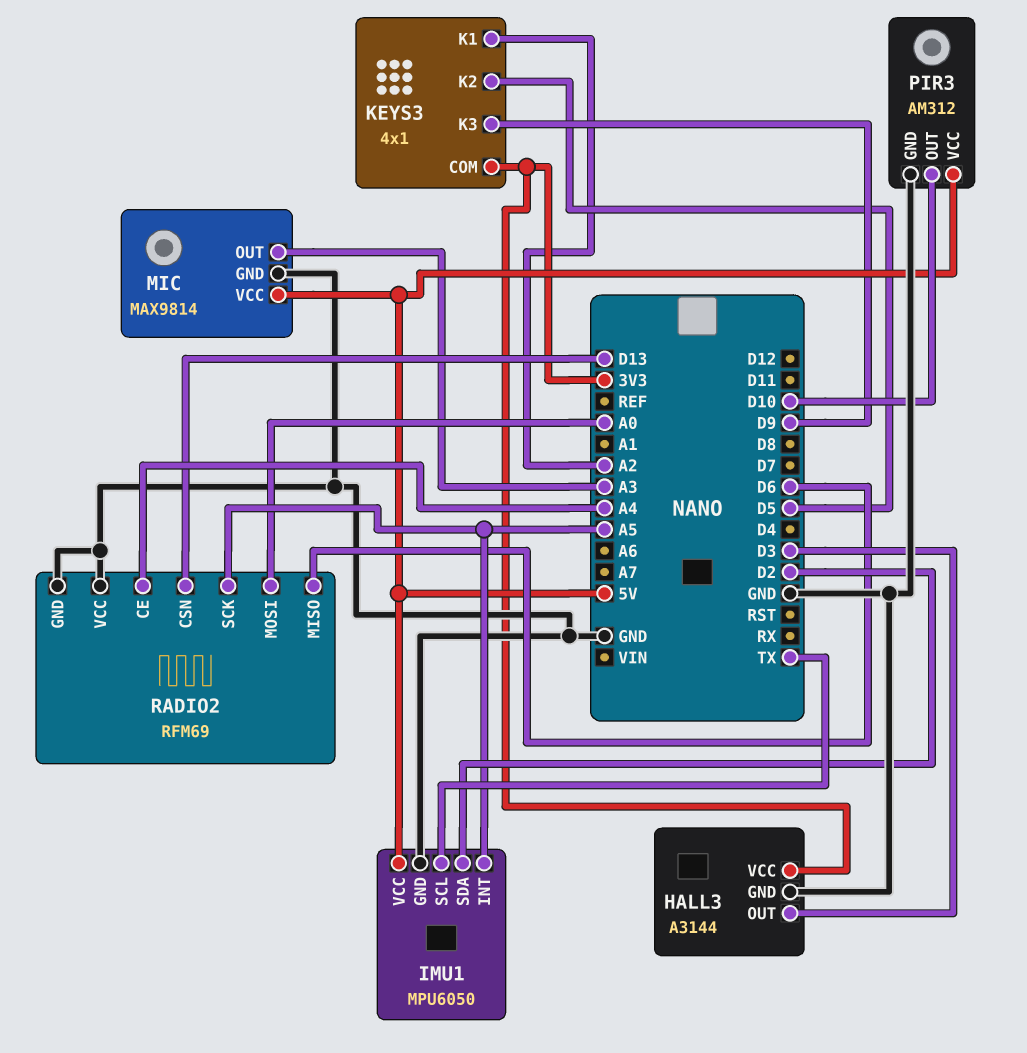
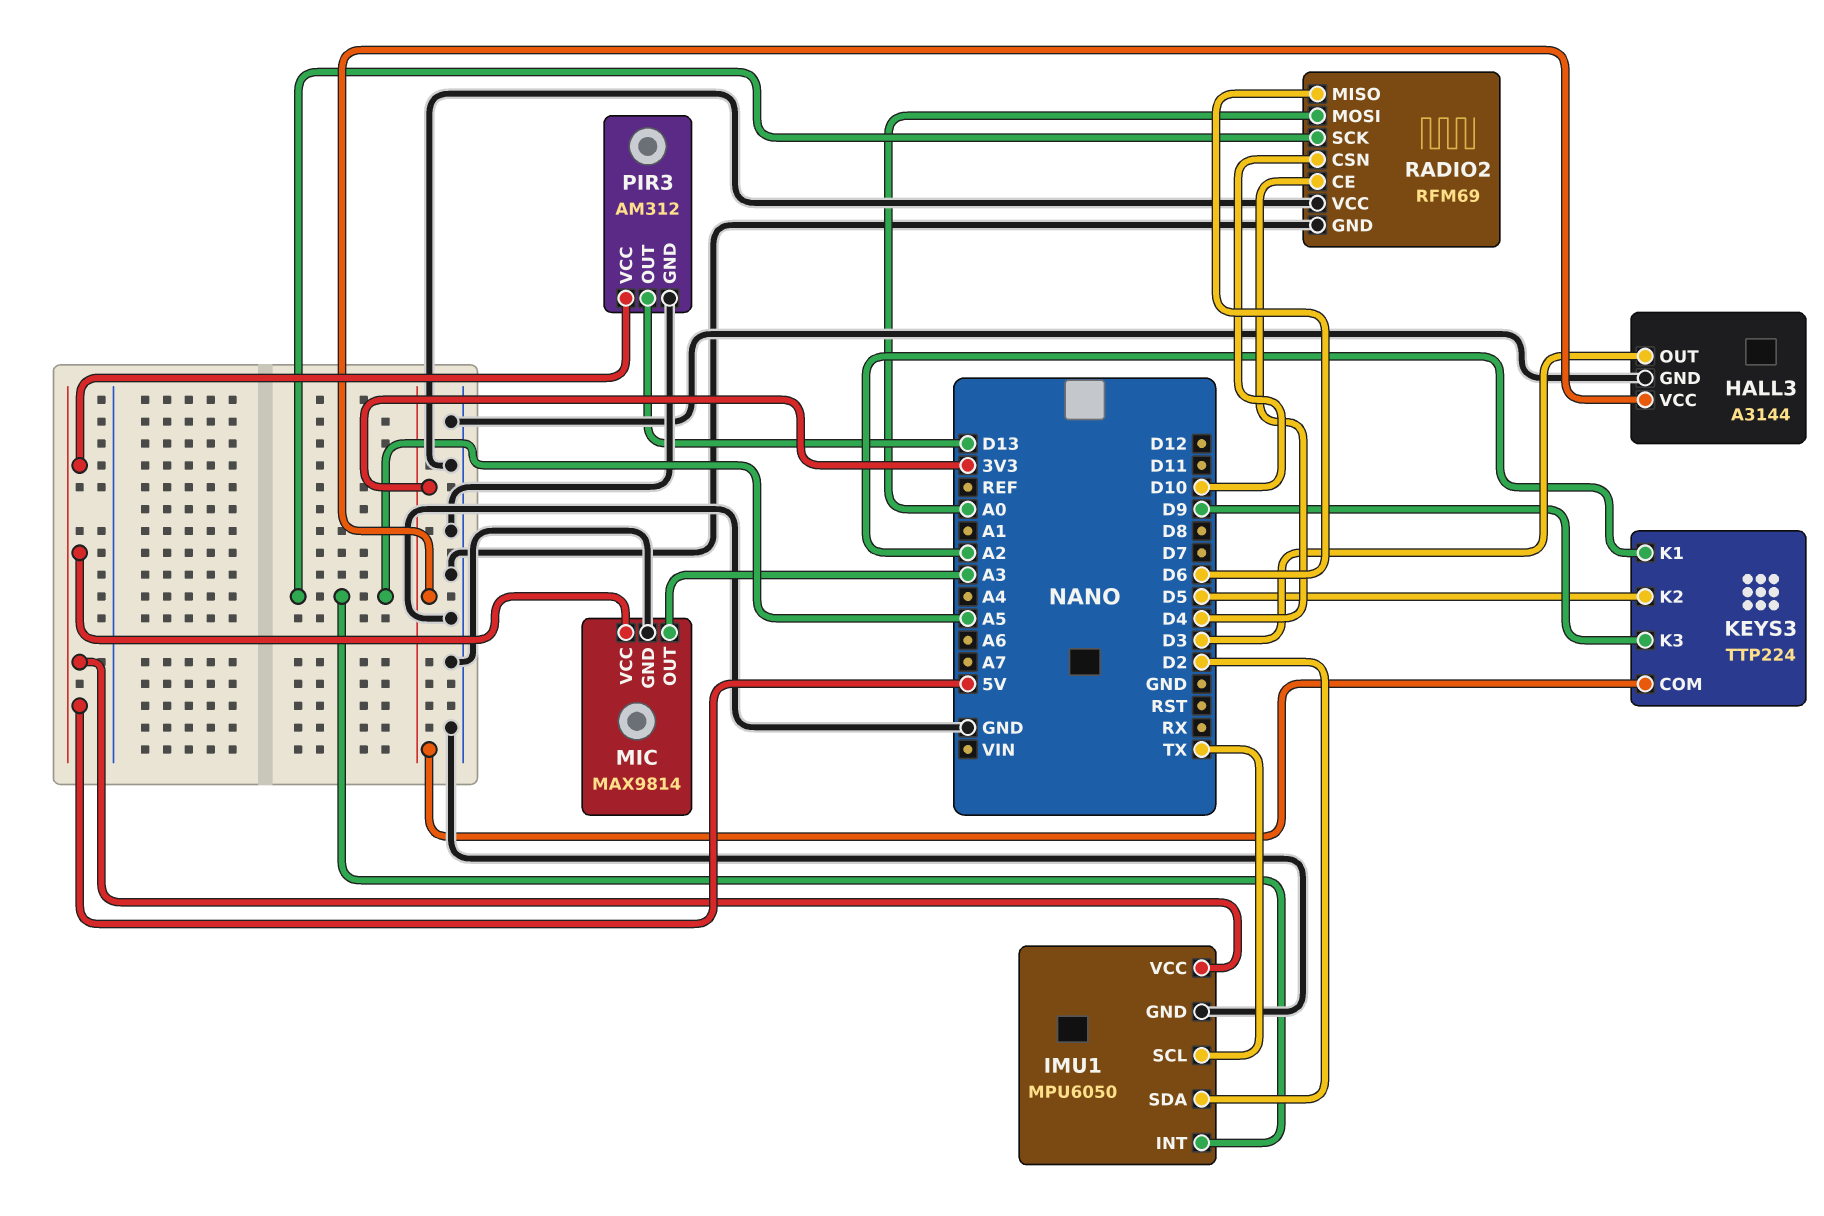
KEYS3: 4x1 -> TTP224
PIR3 pin OUT: D10 -> D13
RADIO2 pin CE: A4 -> D4
RADIO2 pin CSN: D13 -> D10

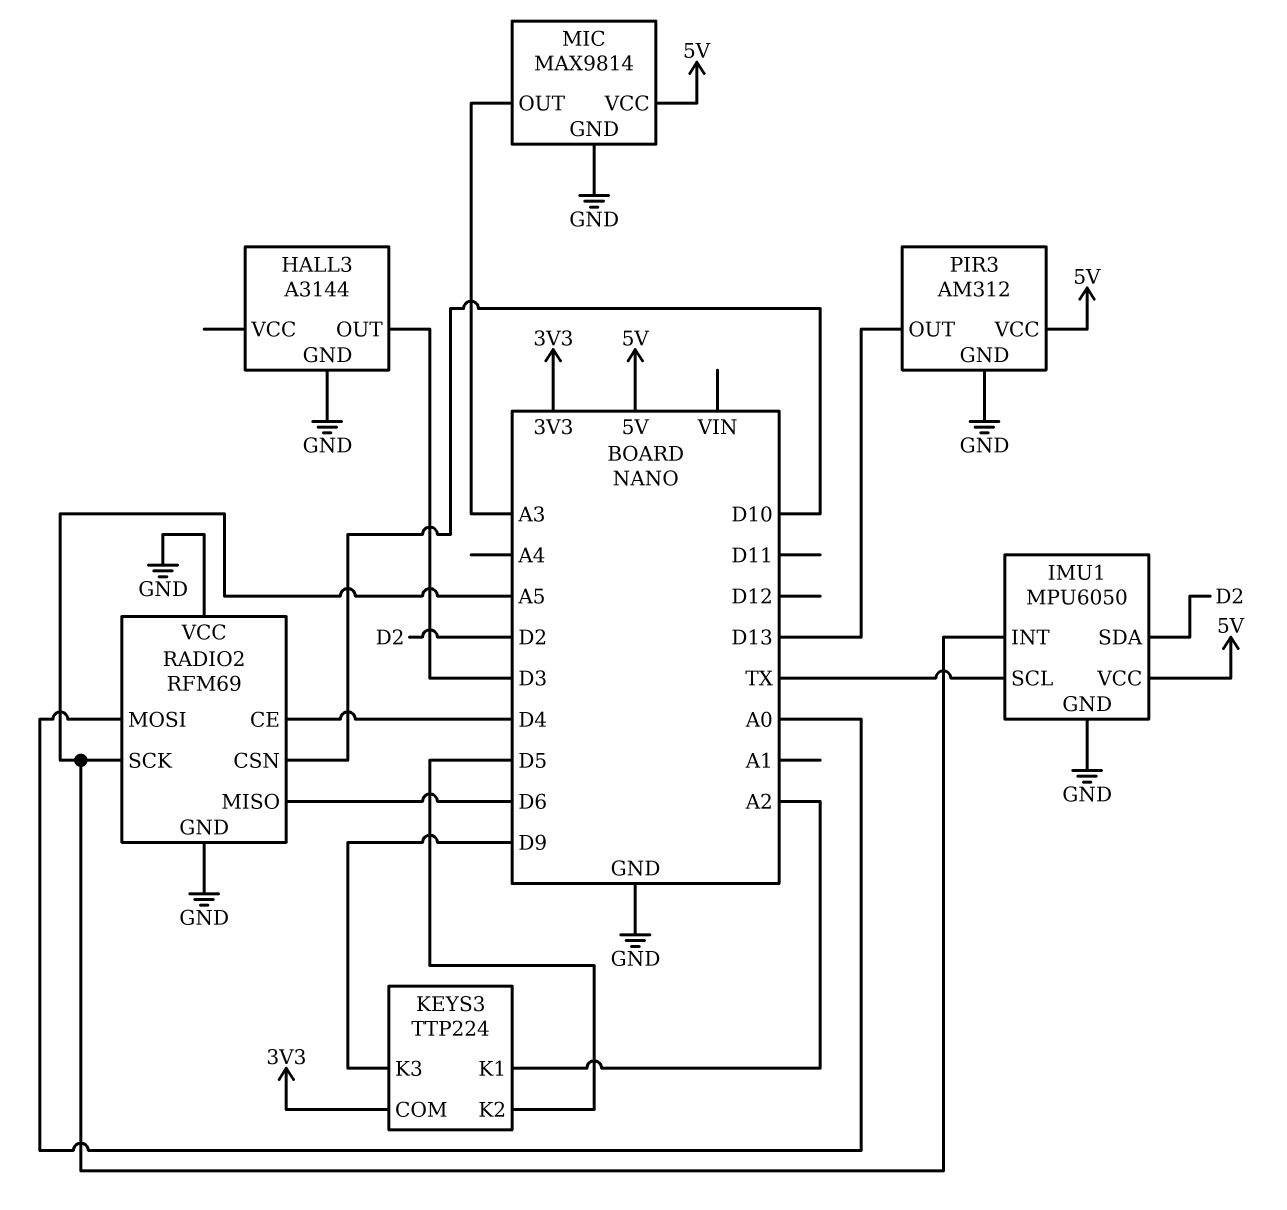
HALL3 pin VCC: 3V3 -> none

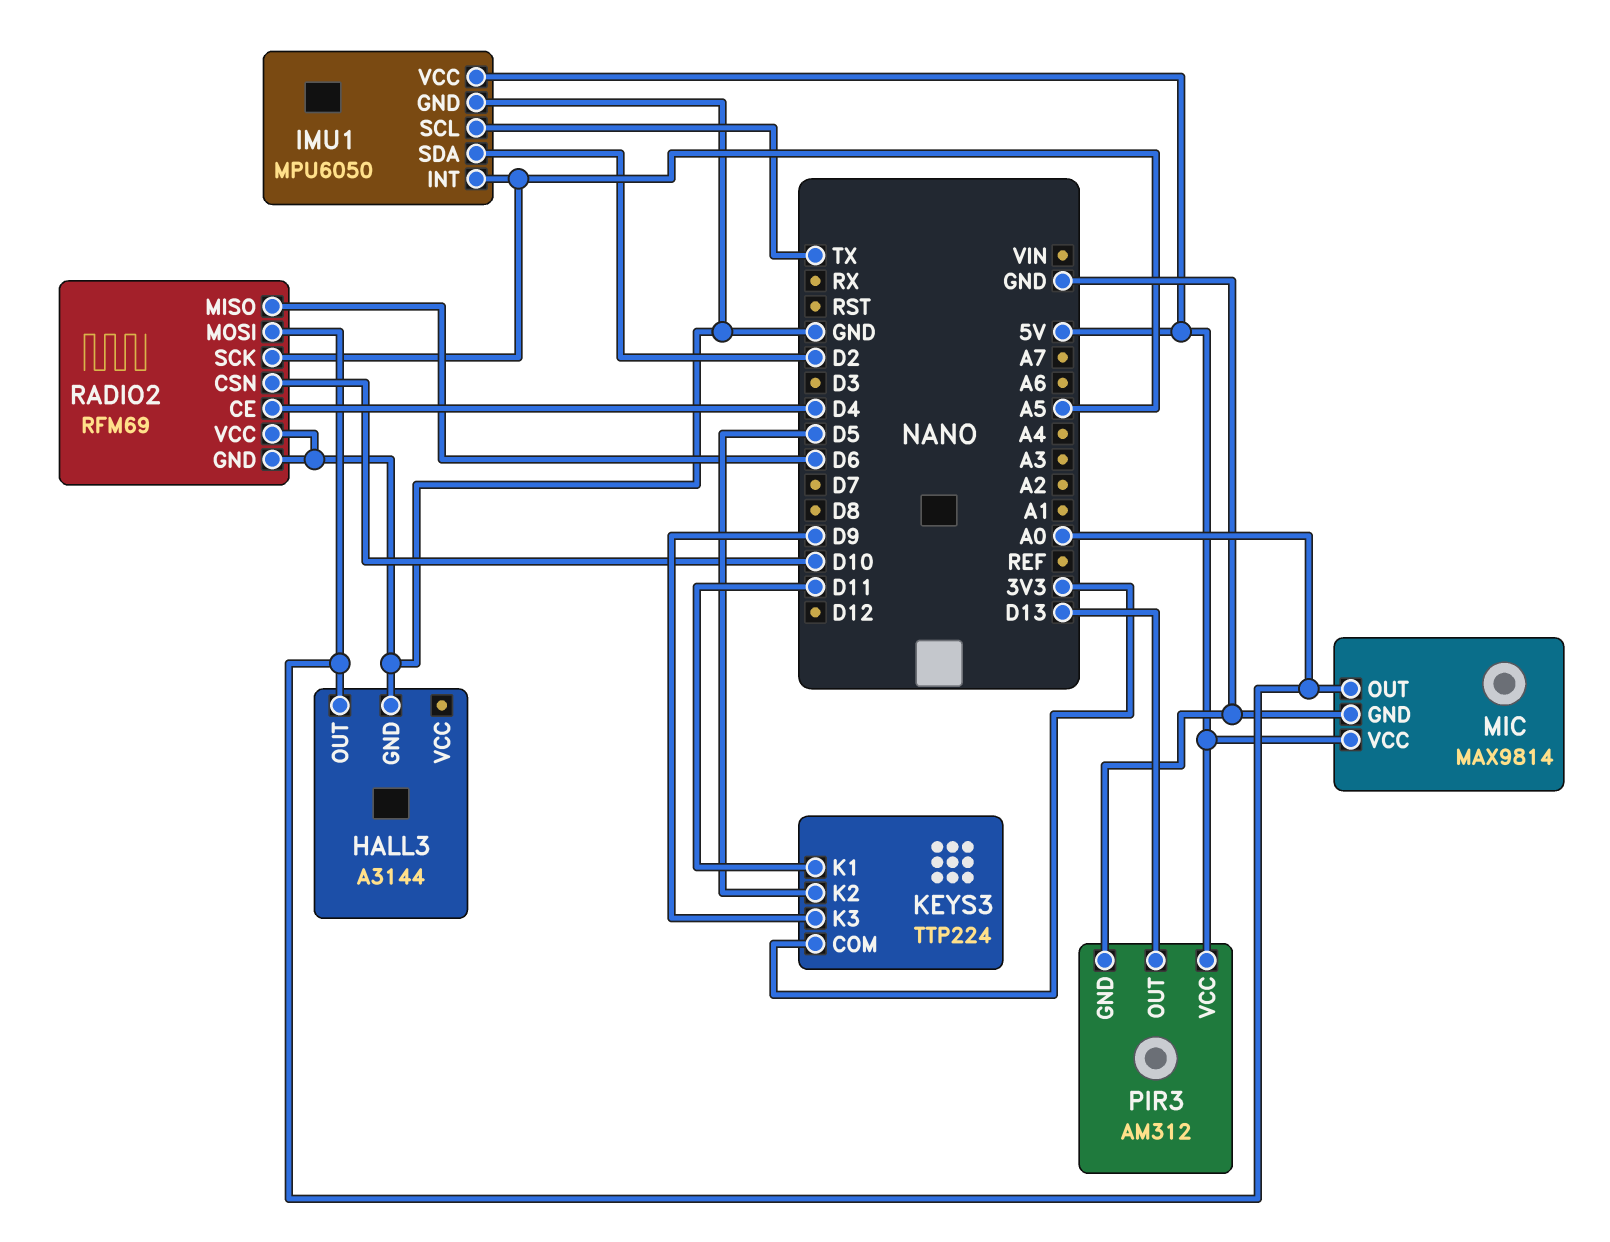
HALL3 pin OUT: D3 -> A0
KEYS3 pin K1: A2 -> D11
MIC pin OUT: A3 -> A0

